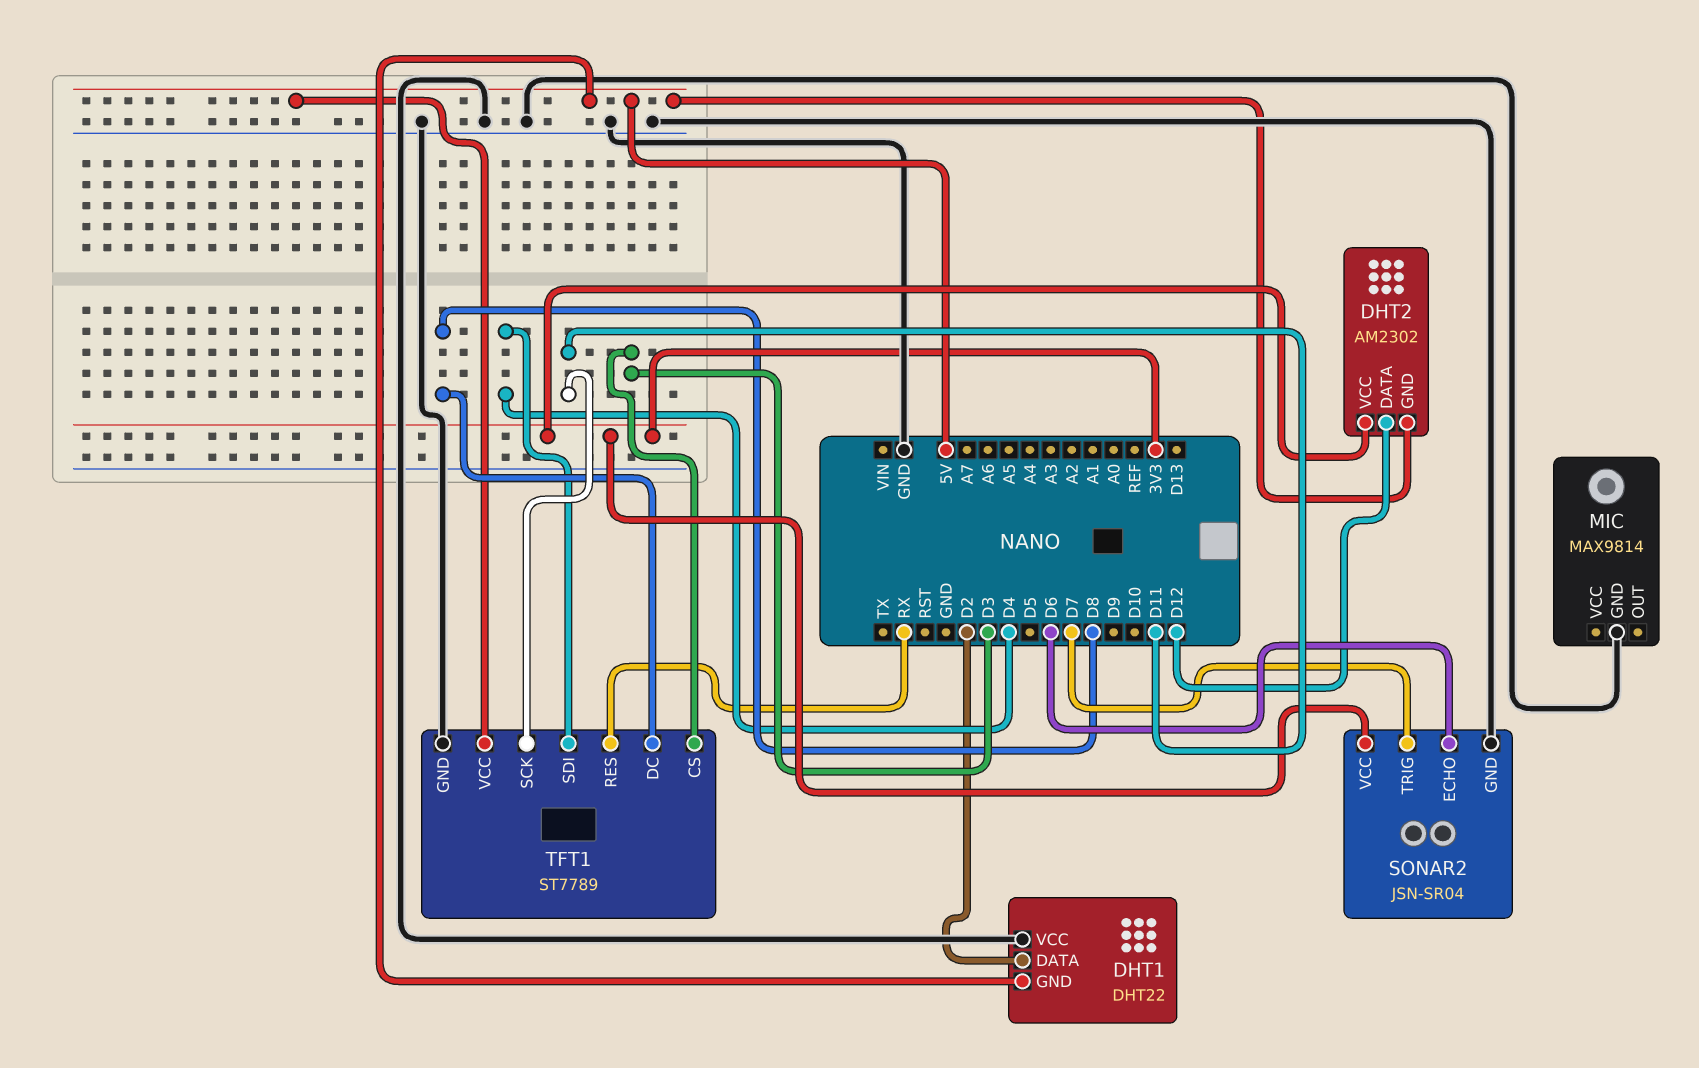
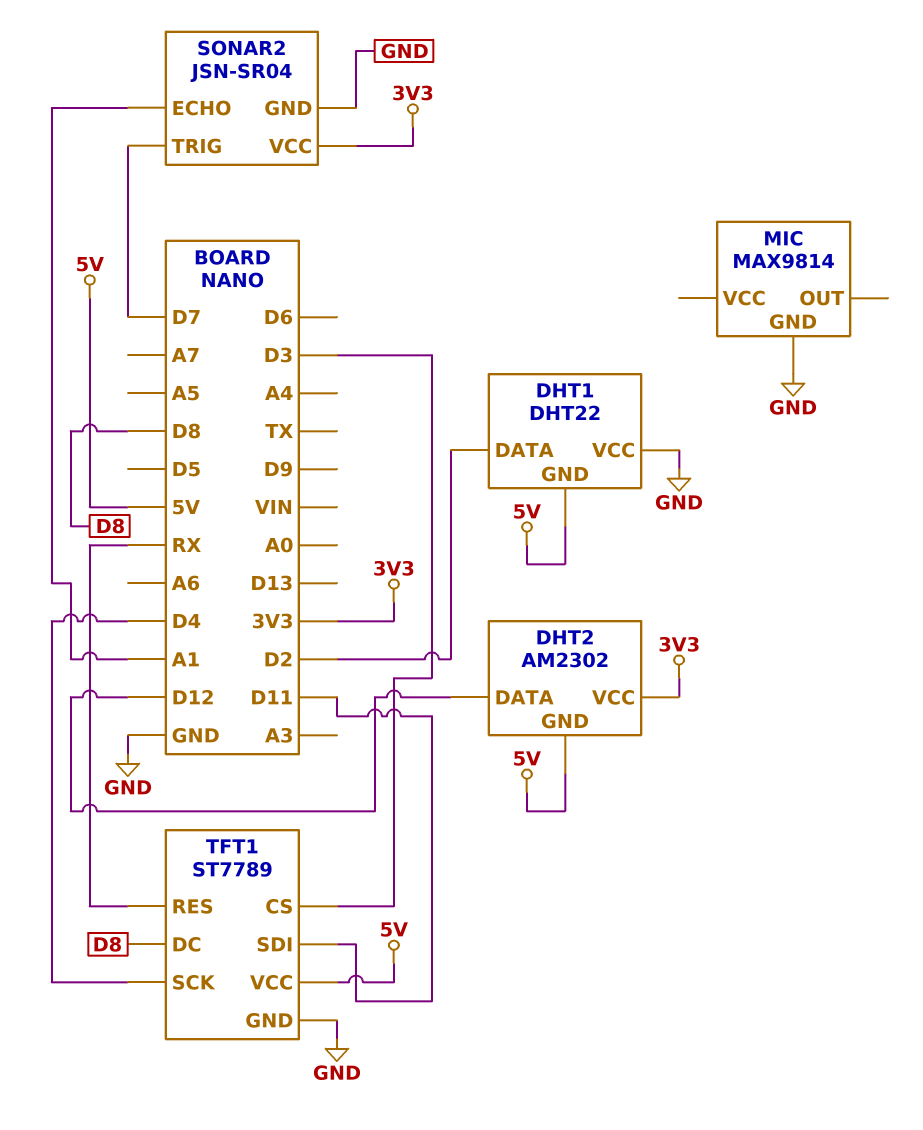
SONAR2 pin ECHO: D6 -> A1
TFT1 pin SCK: D11 -> D4
TFT1 pin SDI: D4 -> D11

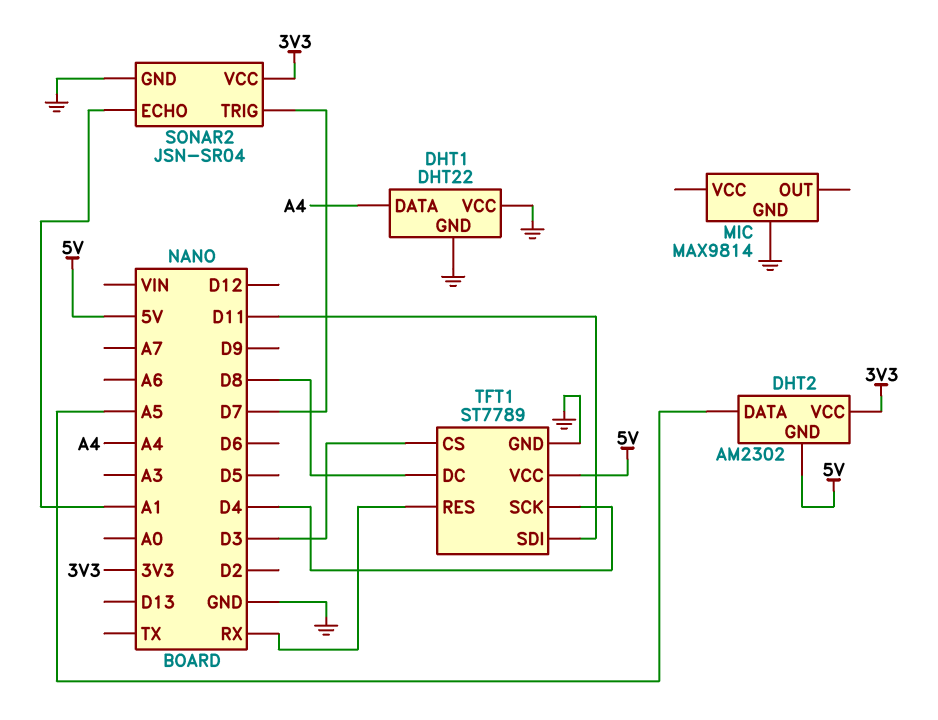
DHT1 pin DATA: D2 -> A4
DHT1 pin GND: 5V -> GND
DHT2 pin DATA: D12 -> A5

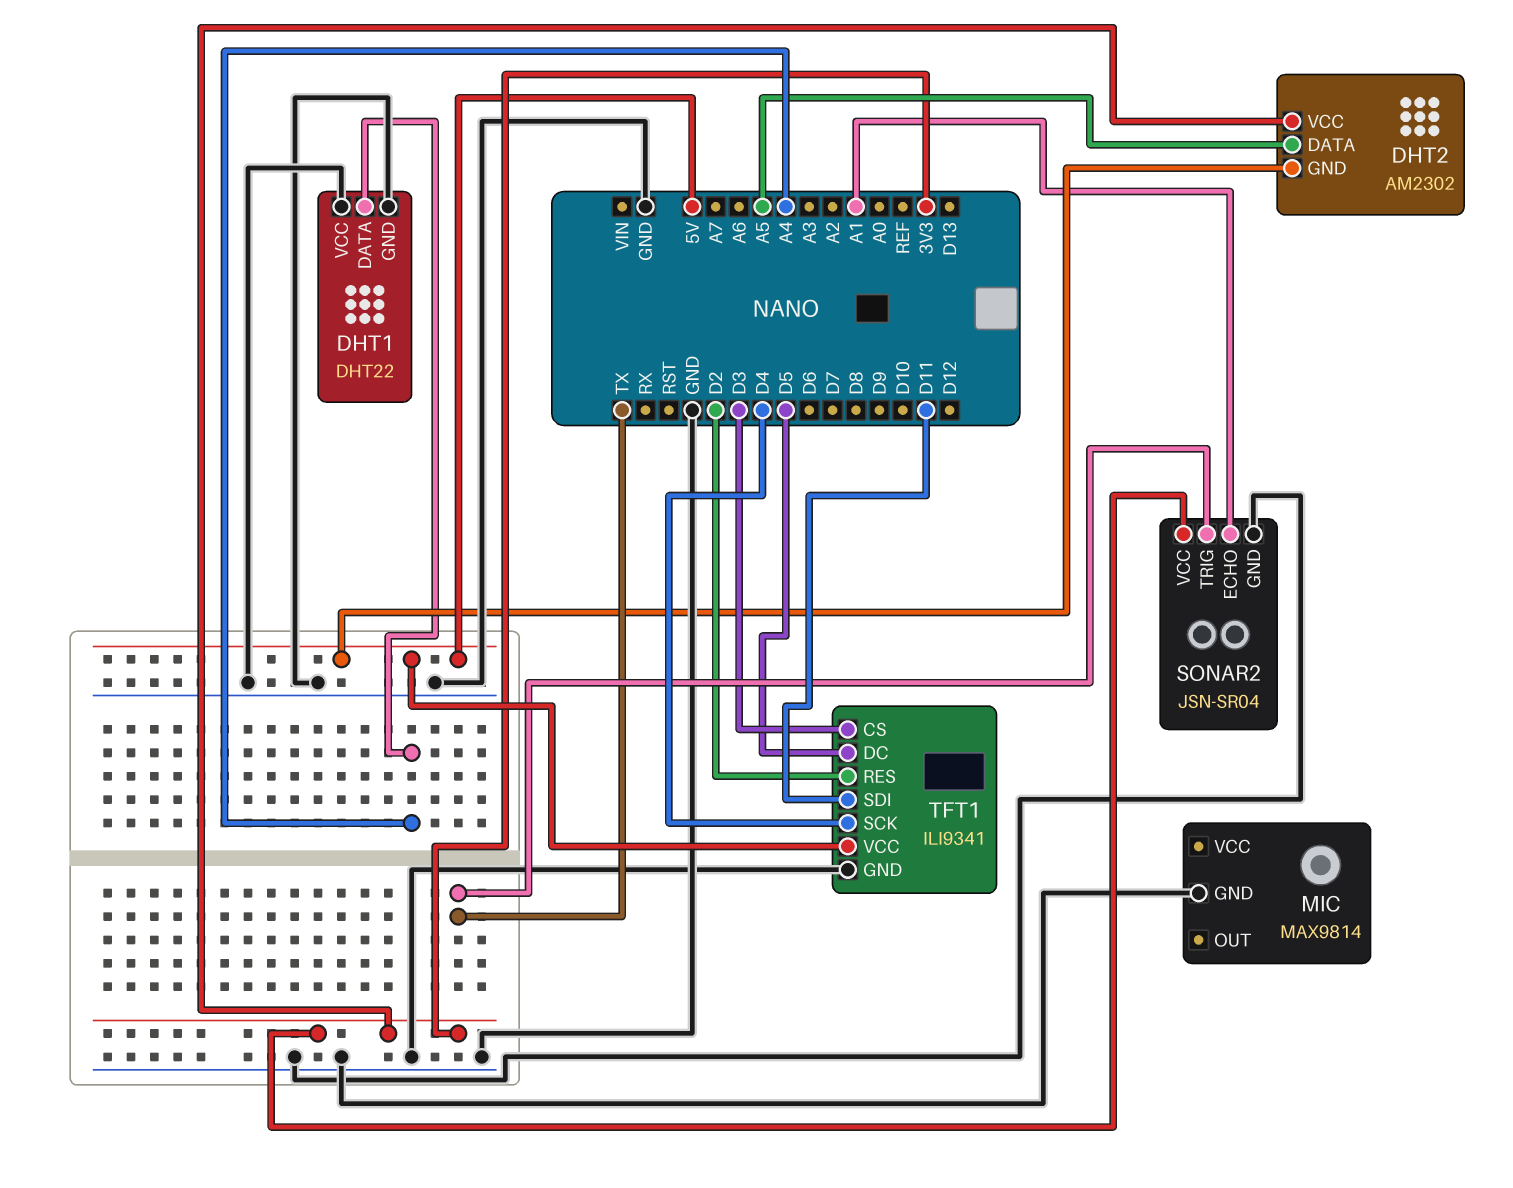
SONAR2 pin TRIG: D7 -> TX
TFT1: ST7789 -> ILI9341
TFT1 pin DC: D8 -> D5
TFT1 pin RES: RX -> D2

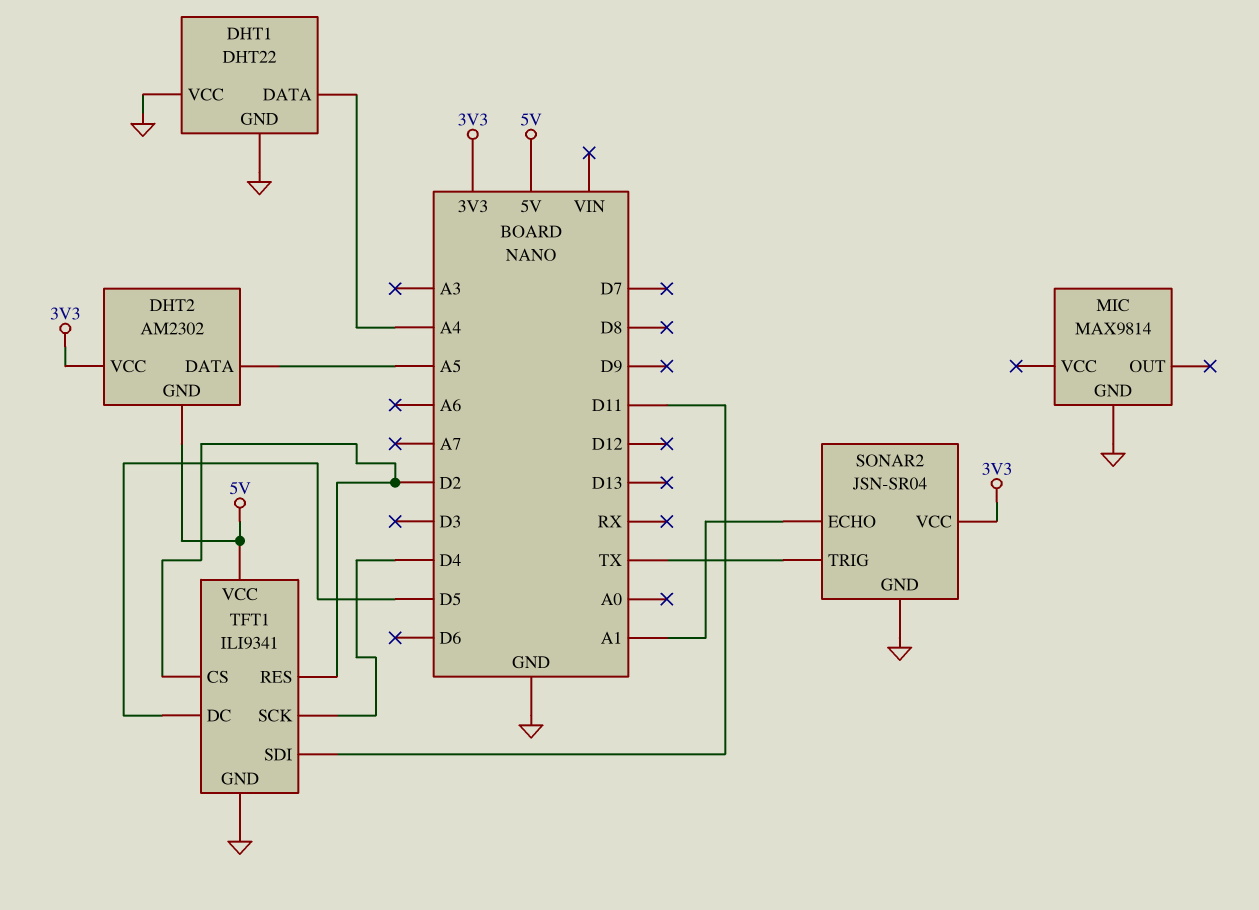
TFT1 pin CS: D3 -> D2

